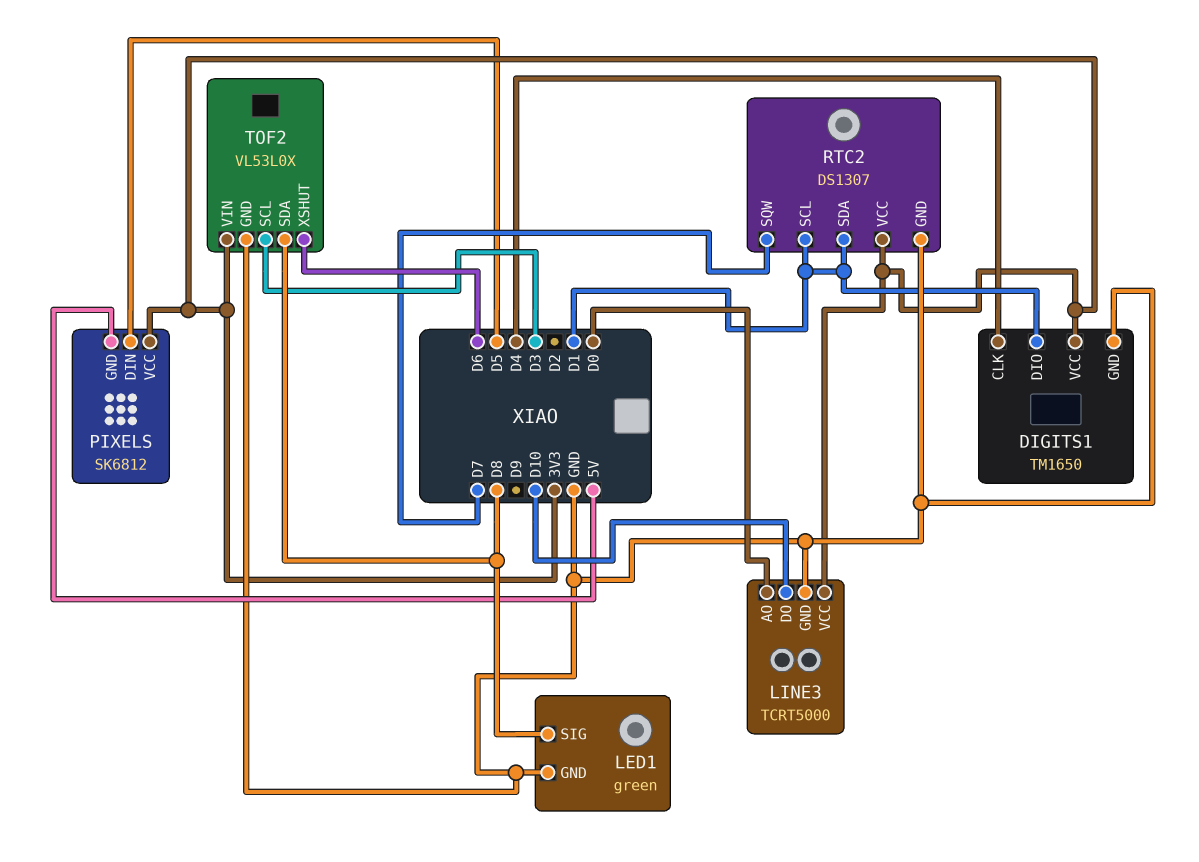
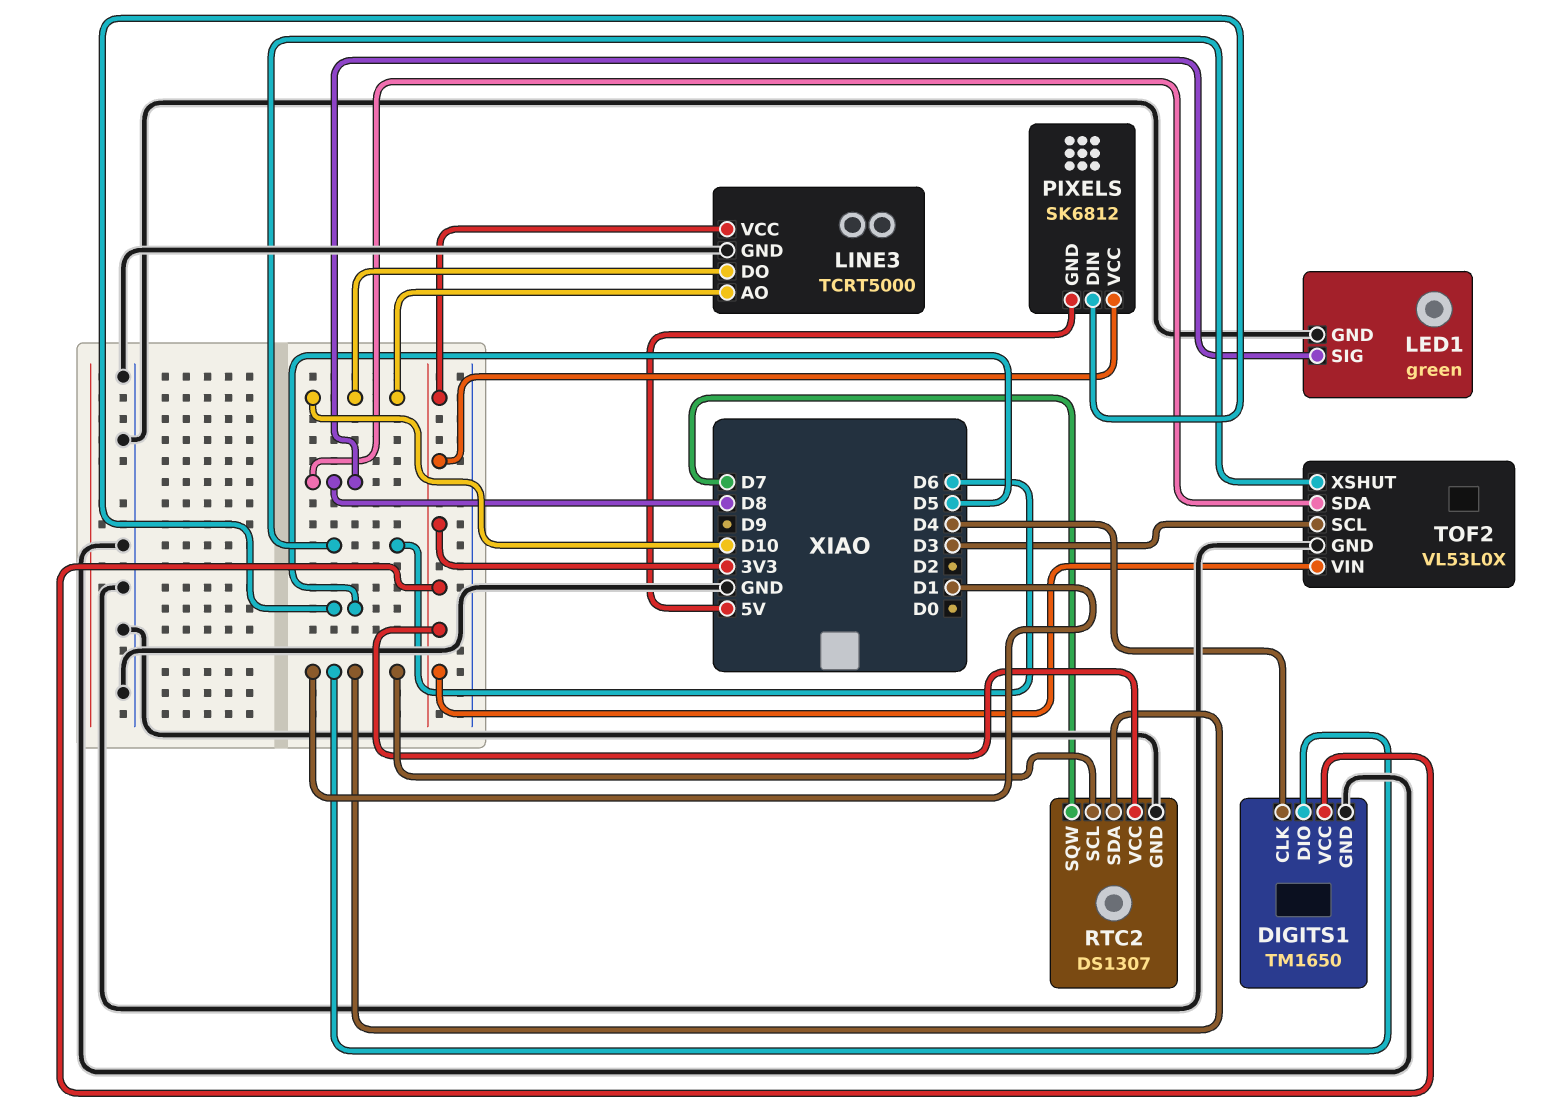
LINE3 pin AO: D0 -> D10

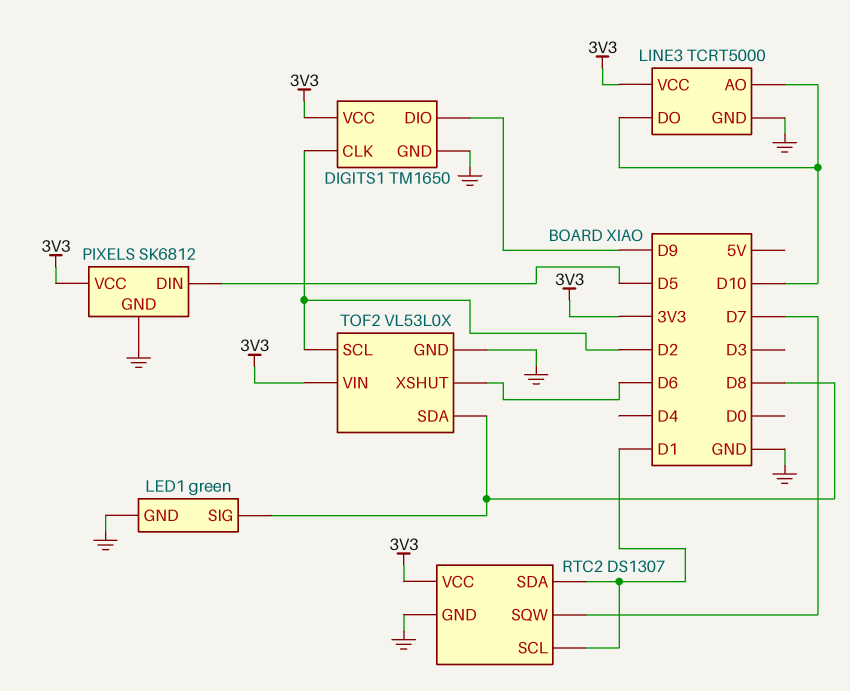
DIGITS1 pin CLK: D4 -> D2
DIGITS1 pin DIO: D1 -> D9
PIXELS pin GND: 5V -> GND
TOF2 pin SCL: D3 -> D2

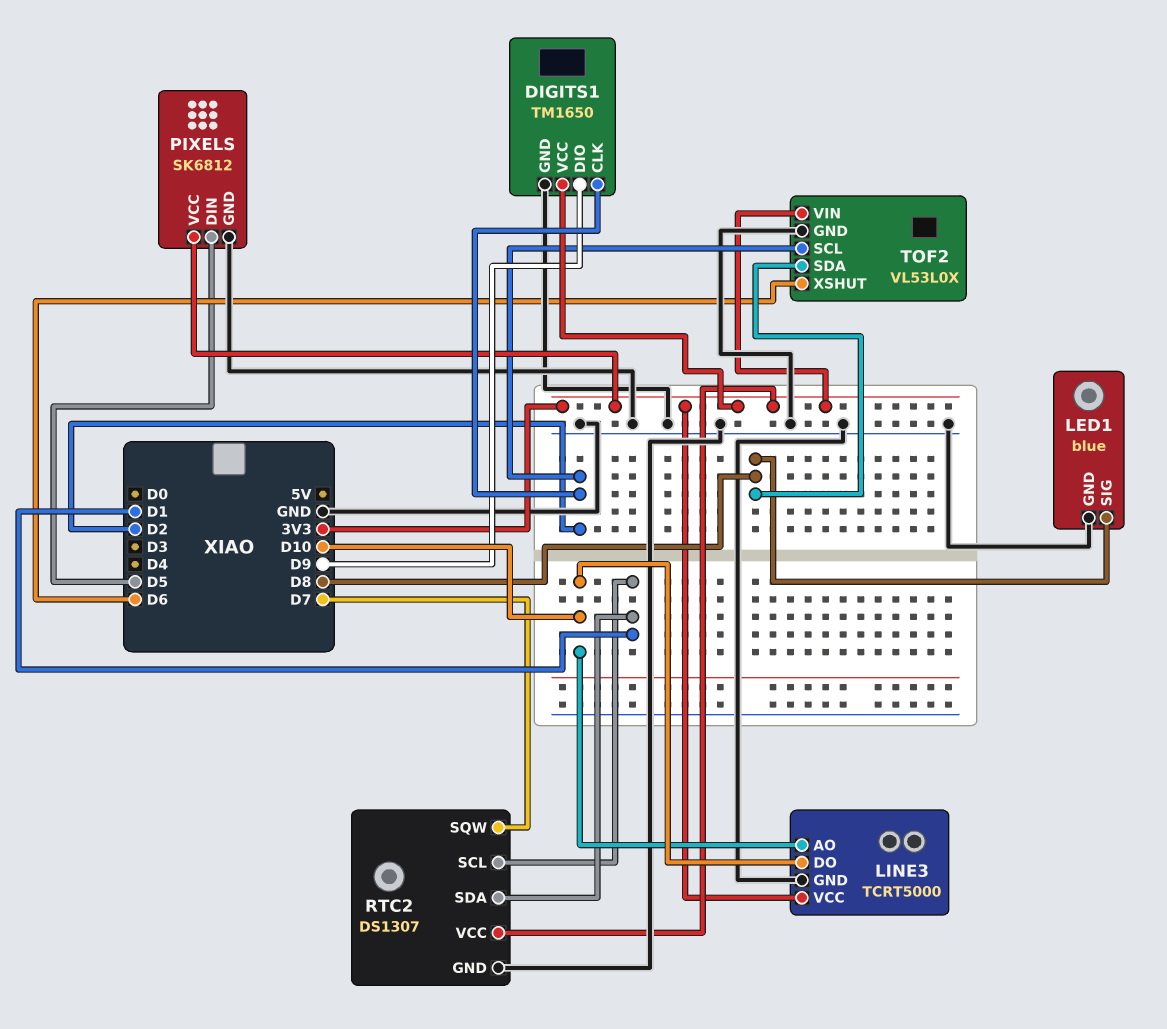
LED1: green -> blue

